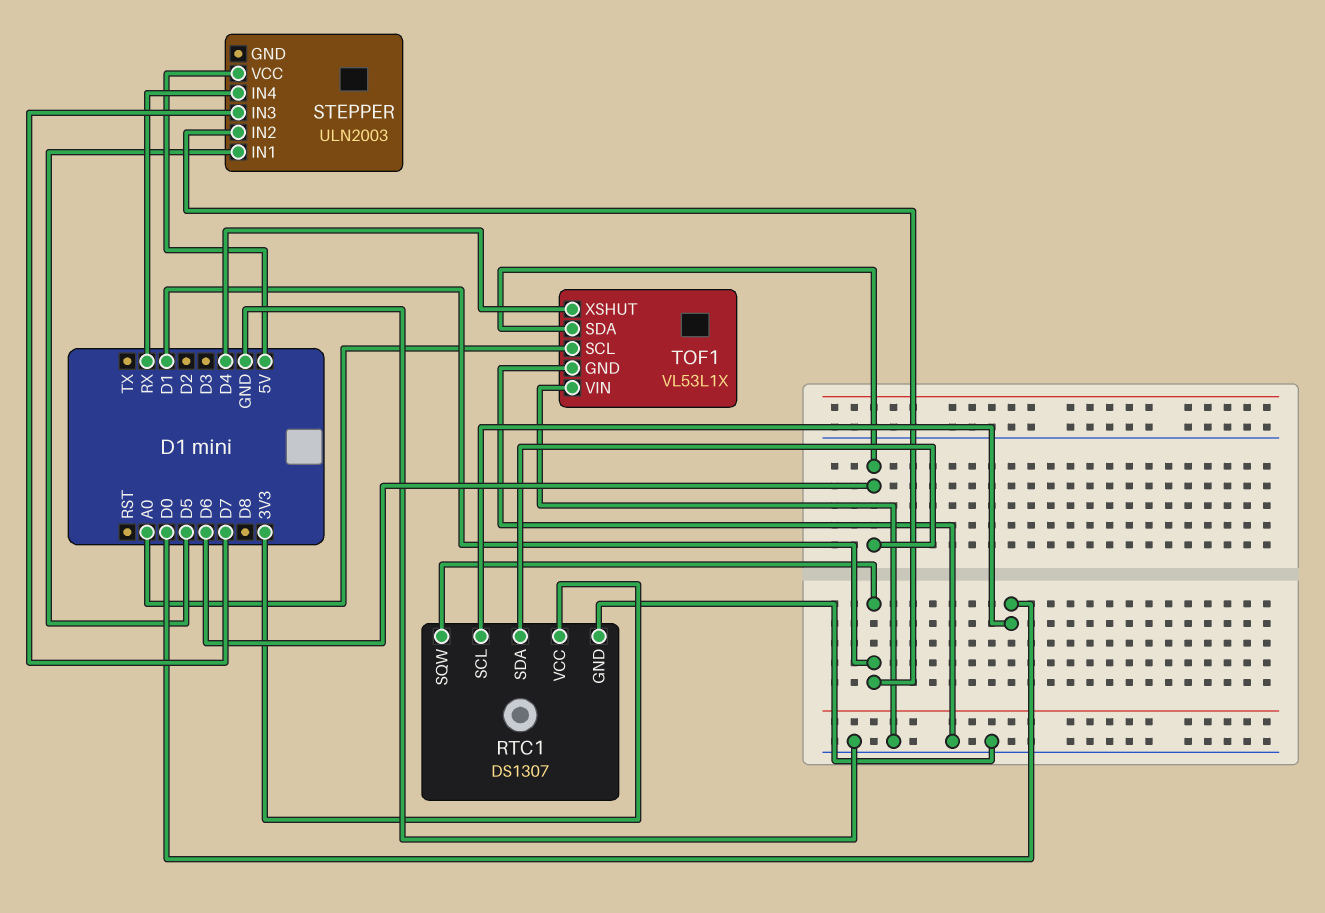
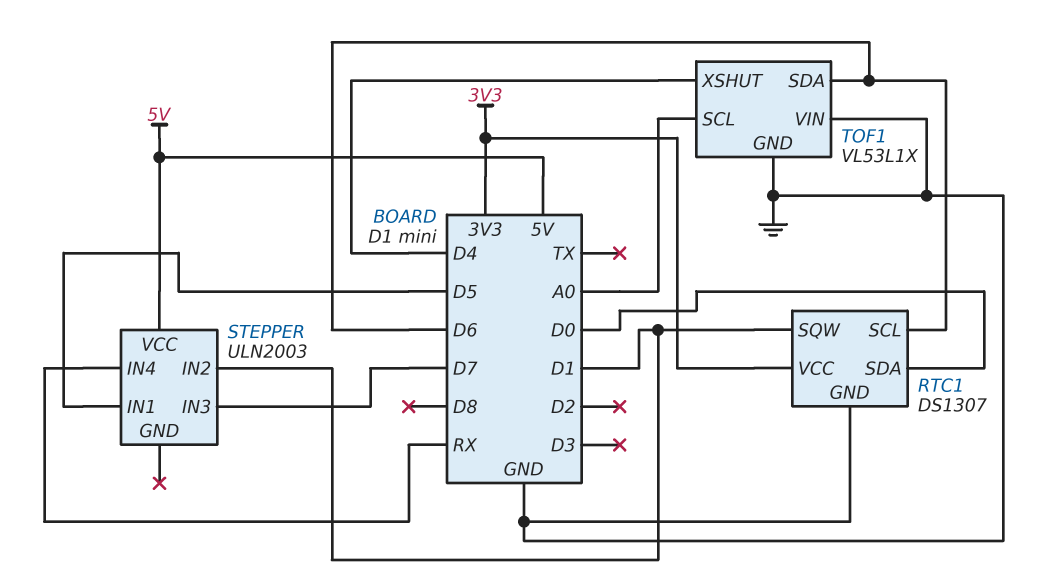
RTC1 pin SCL: D0 -> D6
RTC1 pin SDA: D6 -> D0

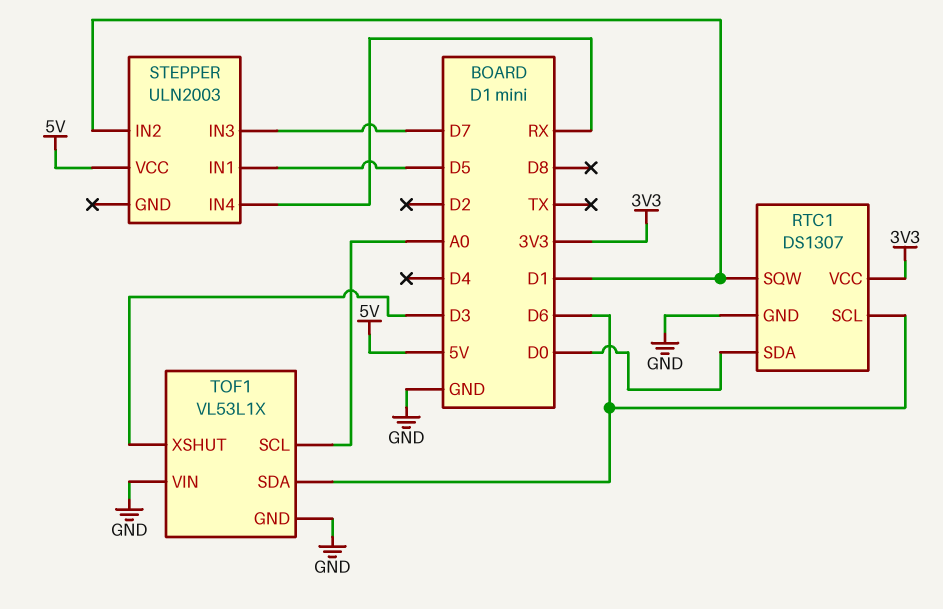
TOF1 pin XSHUT: D4 -> D3

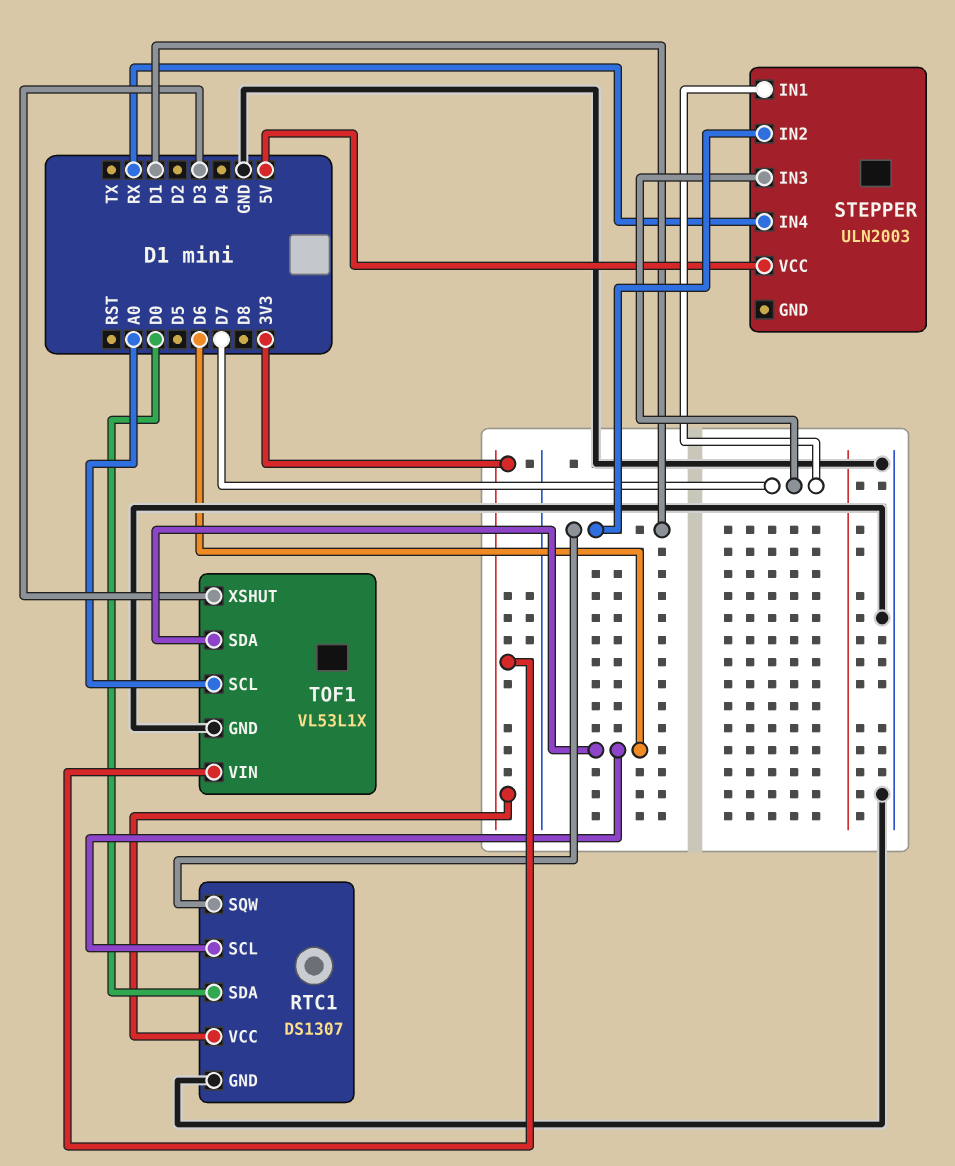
STEPPER pin IN1: D5 -> D7
TOF1 pin VIN: GND -> 3V3

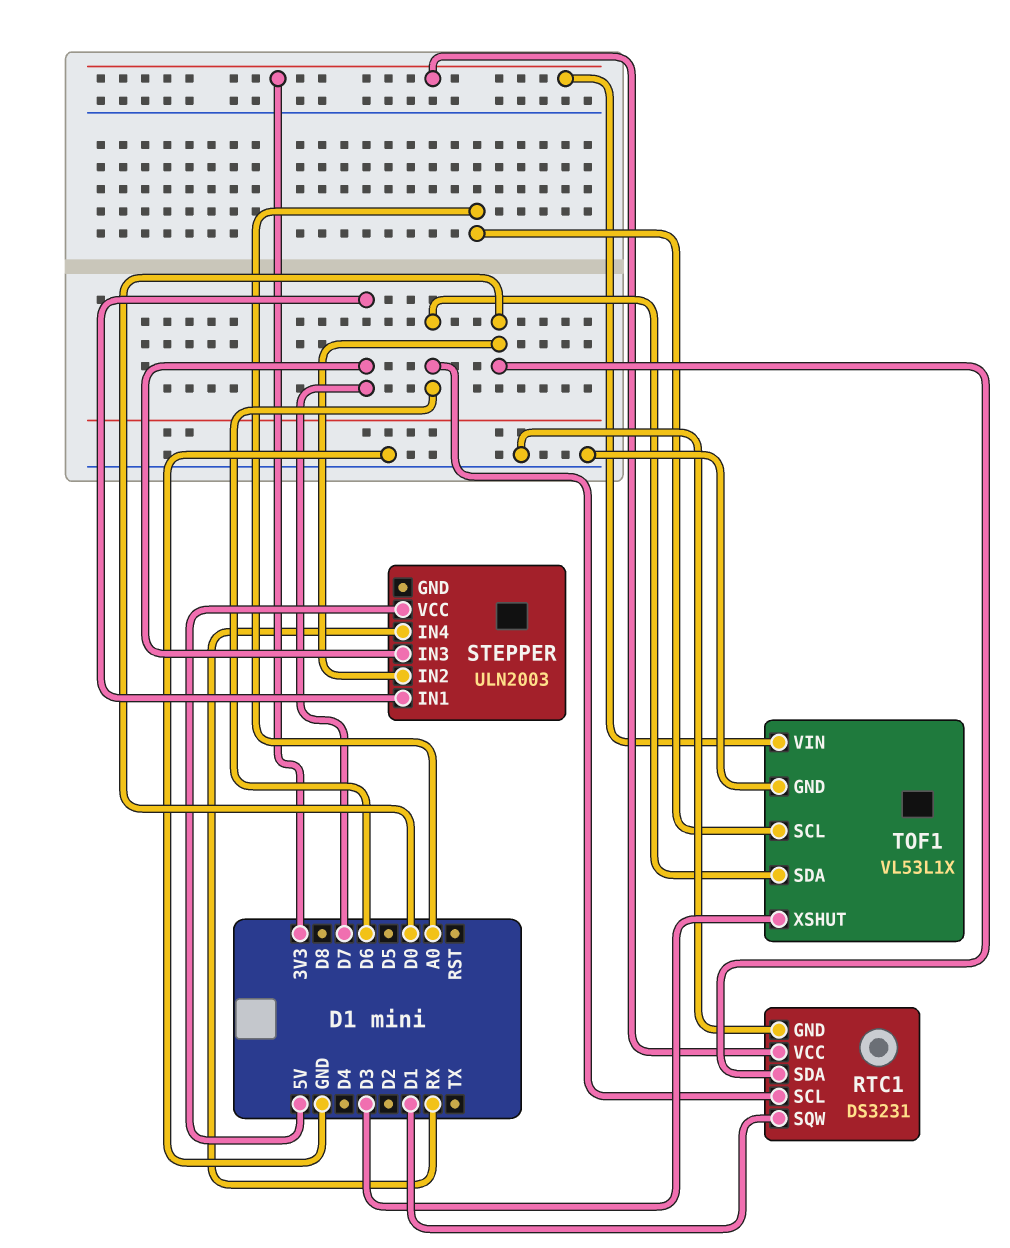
RTC1: DS1307 -> DS3231
STEPPER pin IN2: D1 -> D0

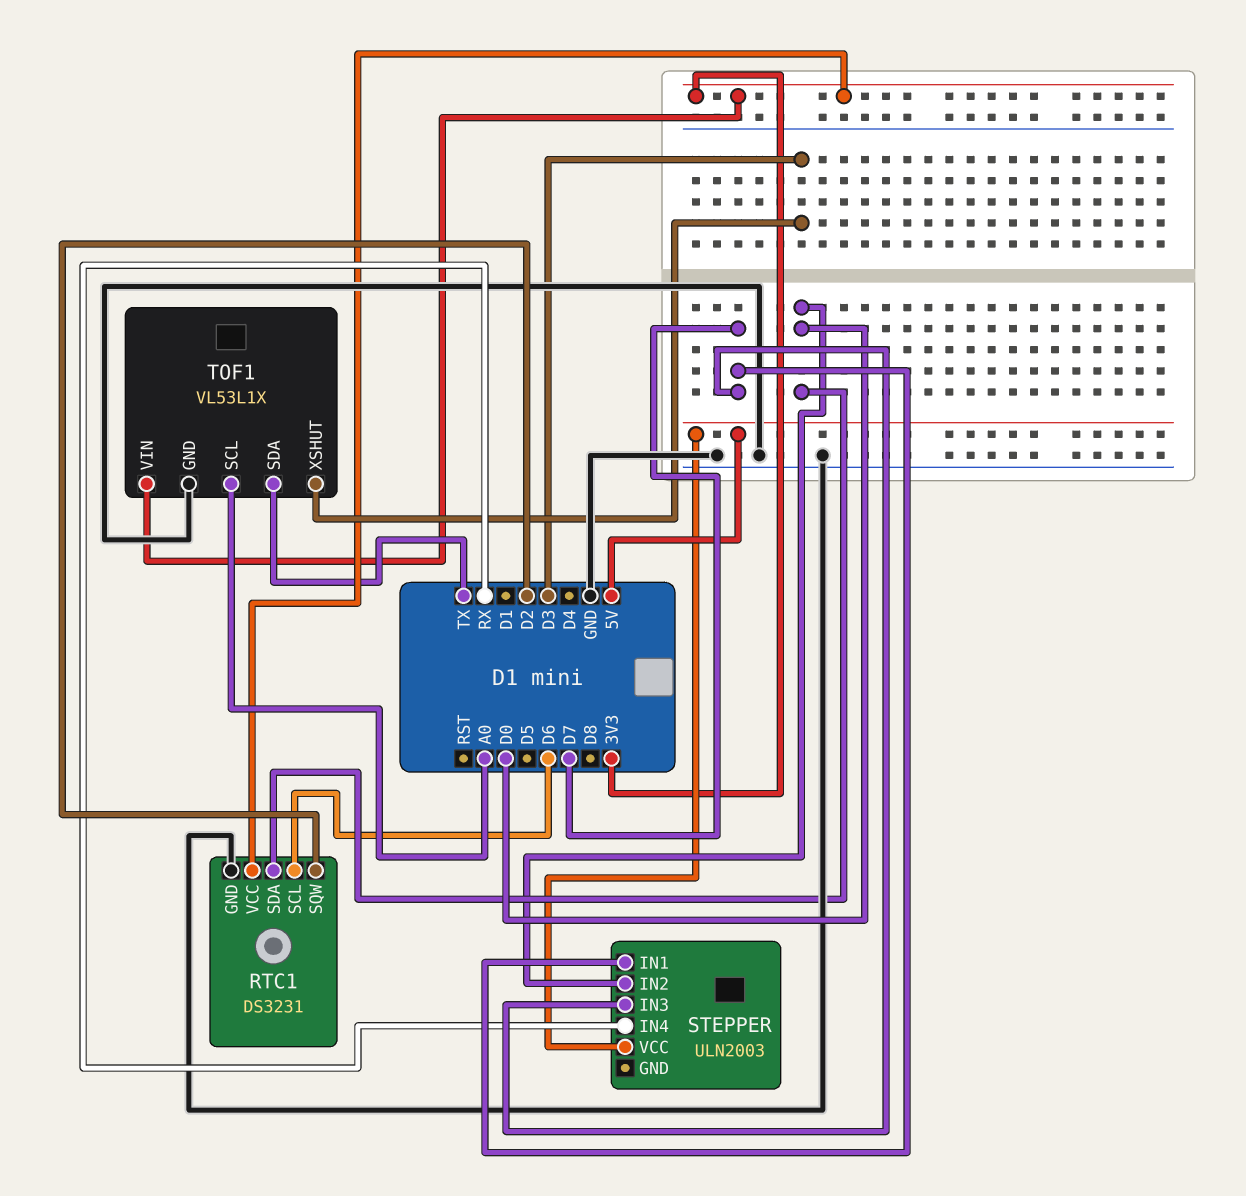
RTC1 pin SQW: D1 -> D2
TOF1 pin SDA: D6 -> TX

